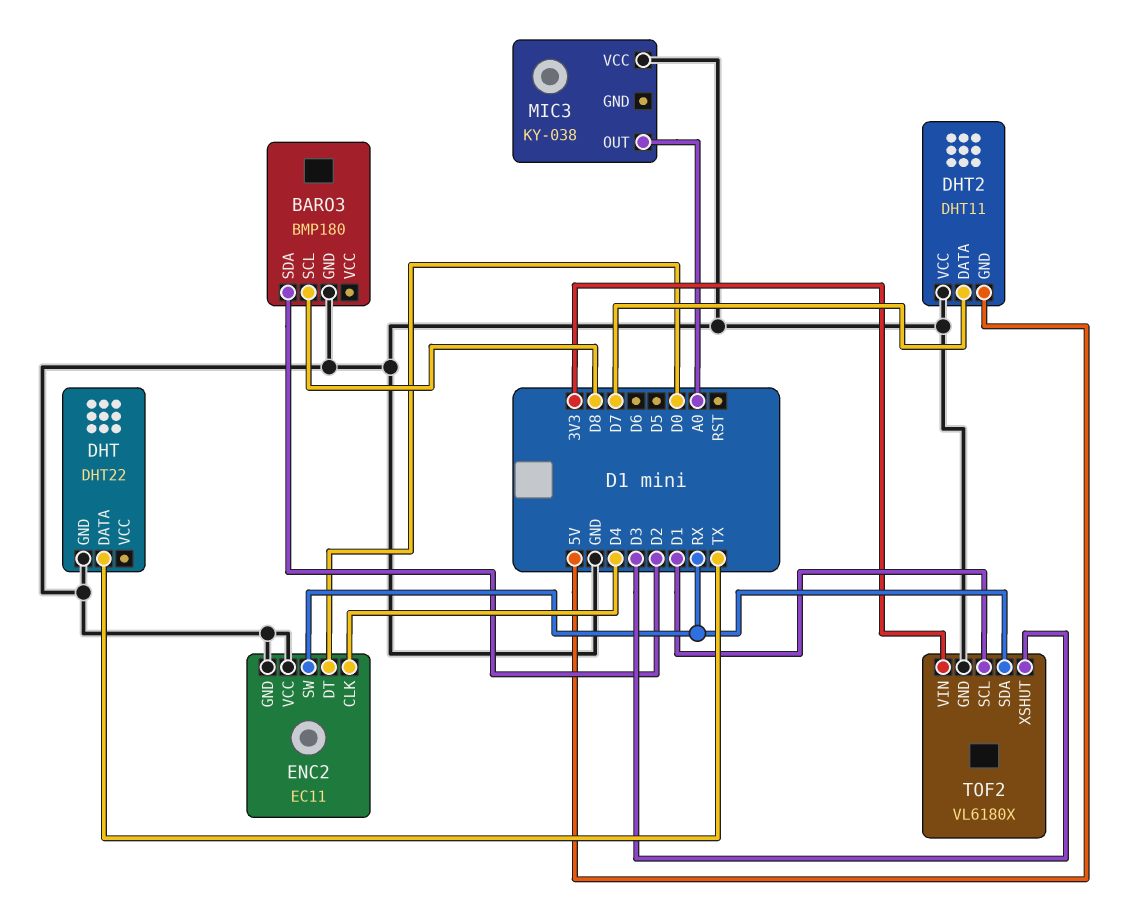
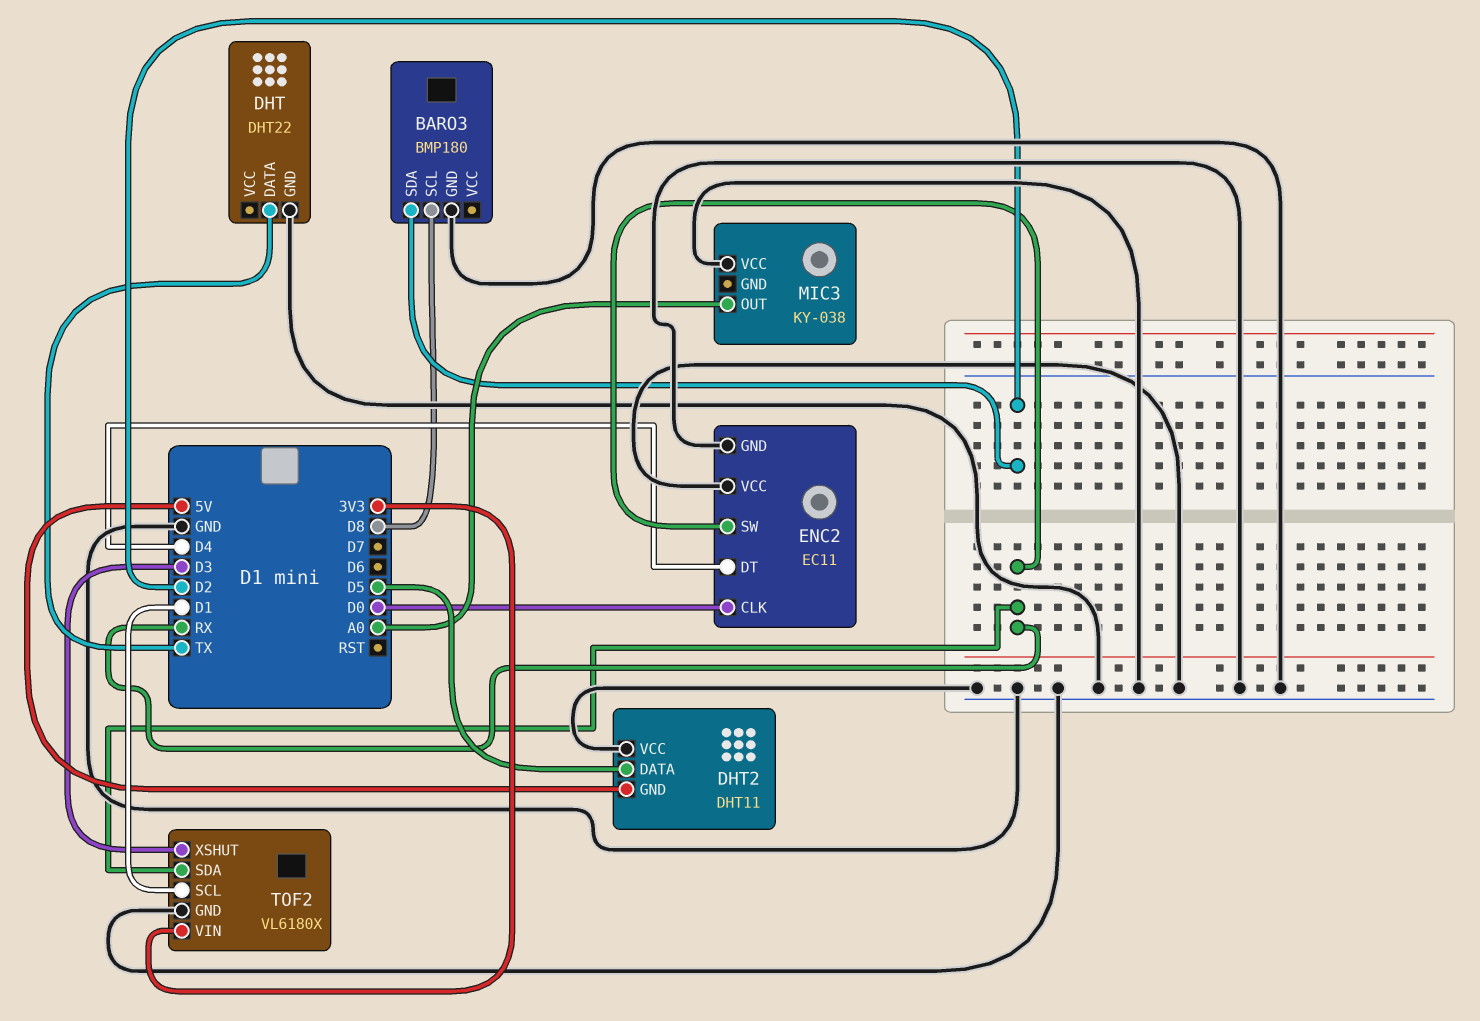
DHT2 pin DATA: D7 -> D5
ENC2 pin CLK: D4 -> D0
ENC2 pin DT: D0 -> D4

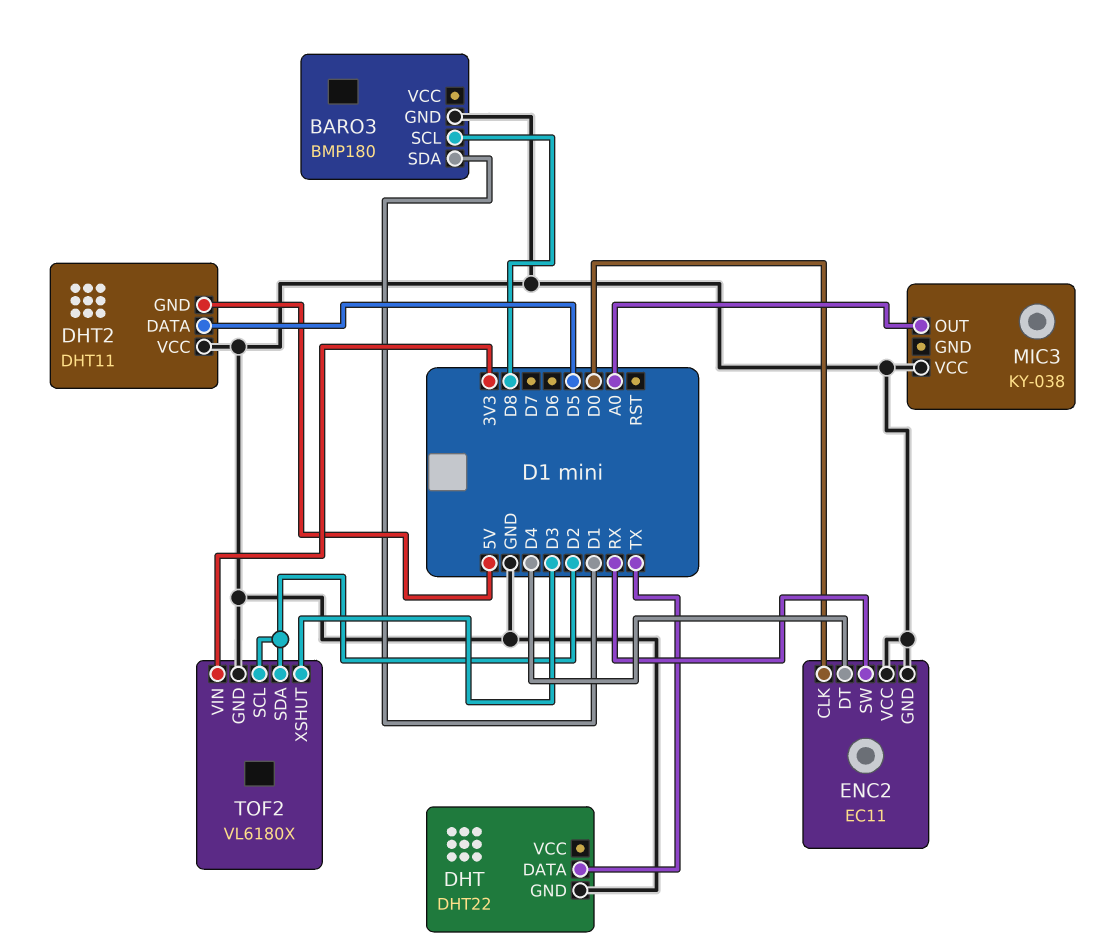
BARO3 pin SDA: D2 -> D1
TOF2 pin SCL: D1 -> D2
TOF2 pin SDA: RX -> D2

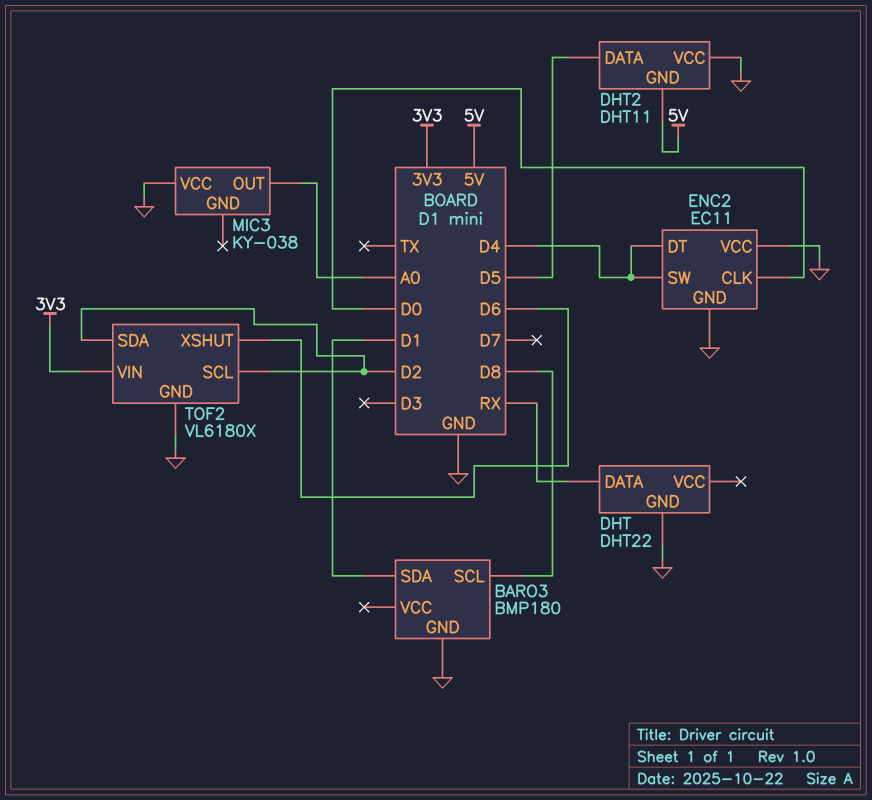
DHT pin DATA: TX -> RX
ENC2 pin SW: RX -> D4
TOF2 pin XSHUT: D3 -> D6

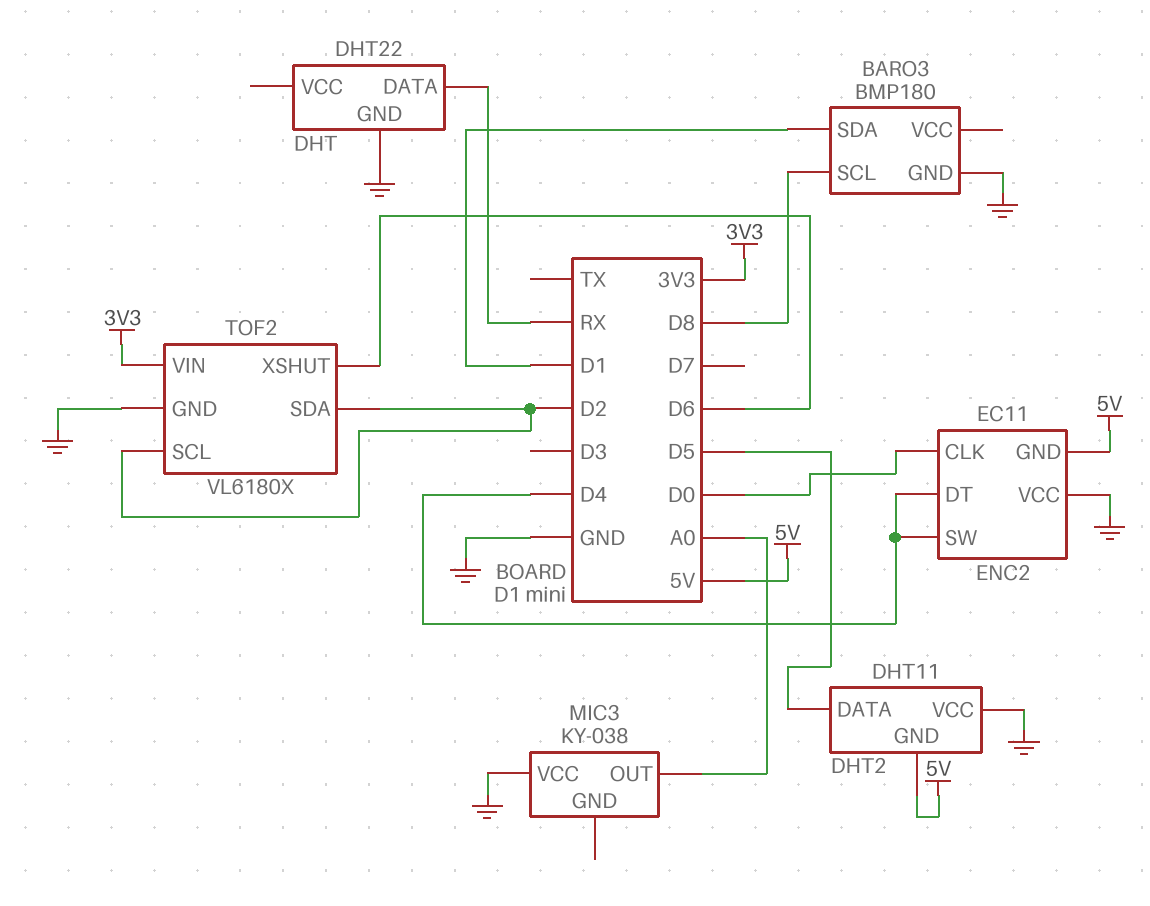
ENC2 pin GND: GND -> 5V

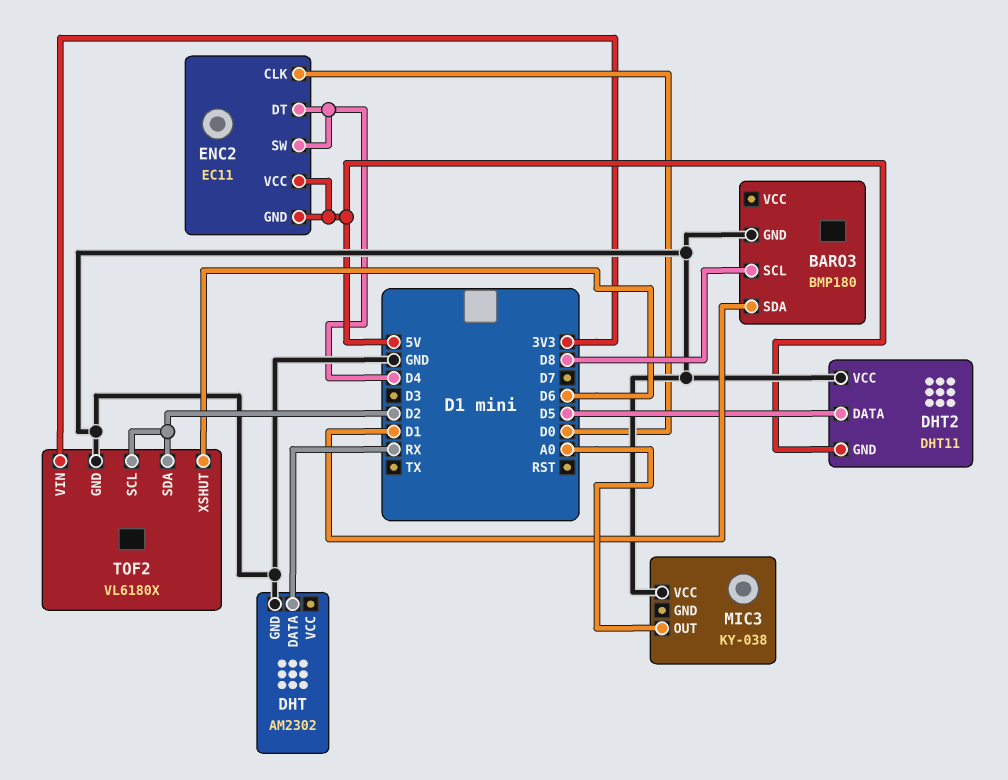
DHT: DHT22 -> AM2302
ENC2 pin VCC: GND -> 5V

